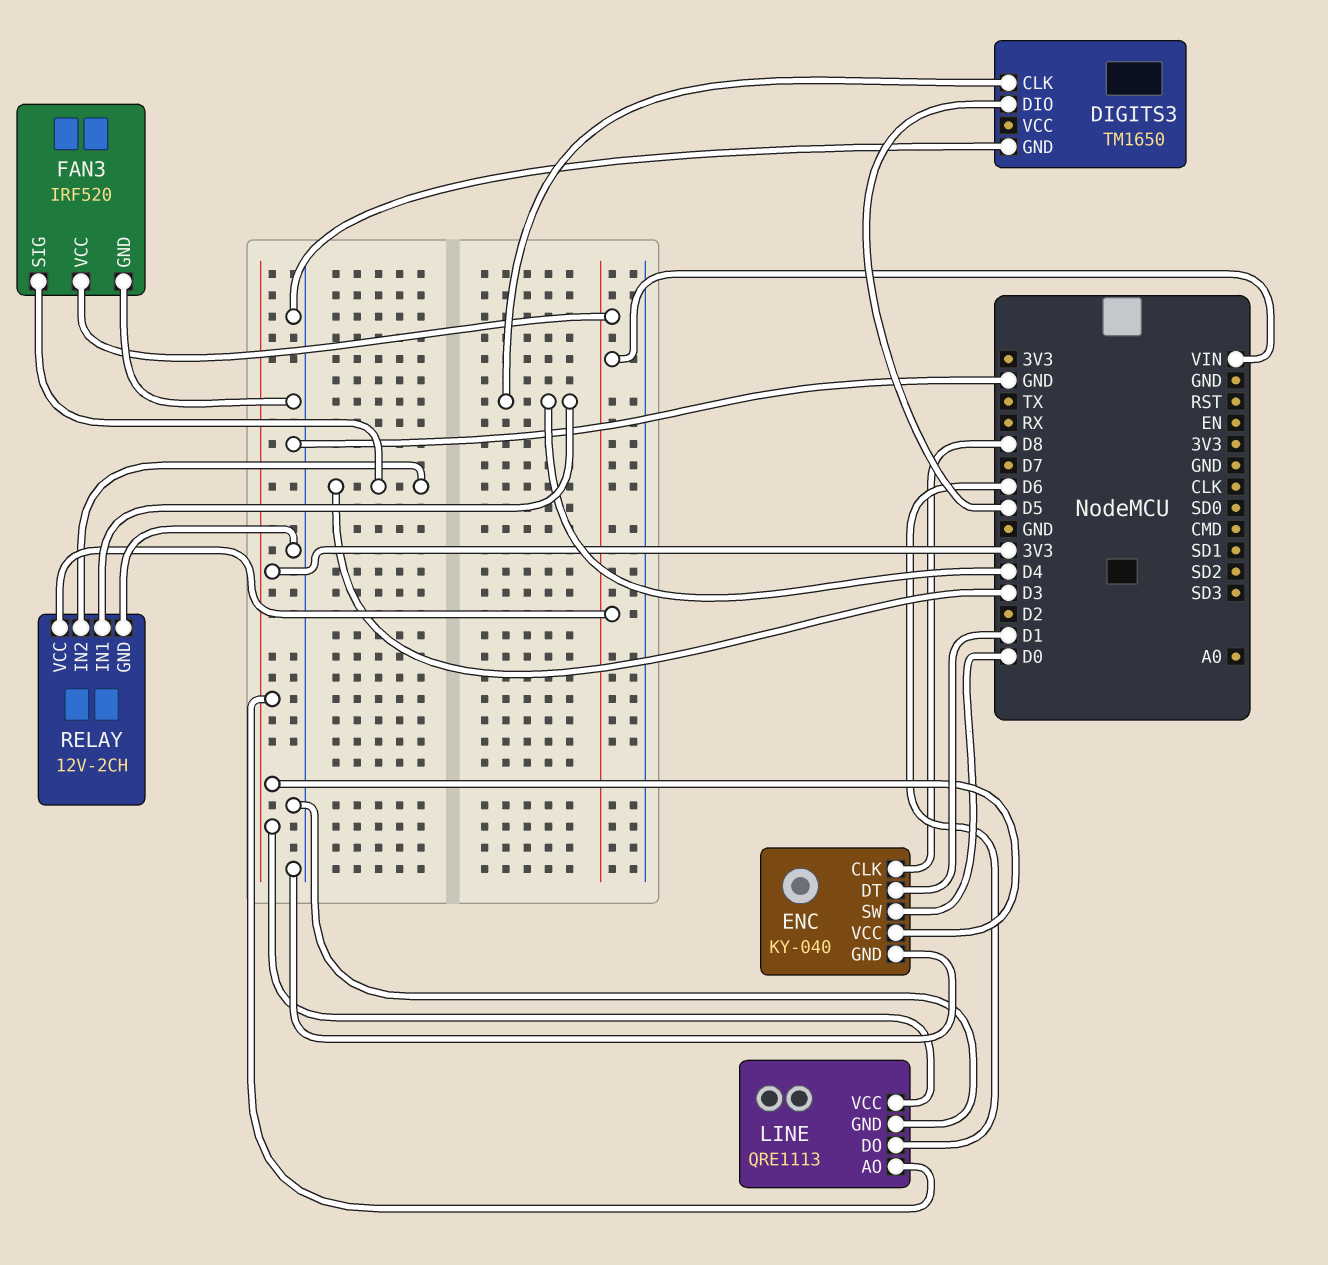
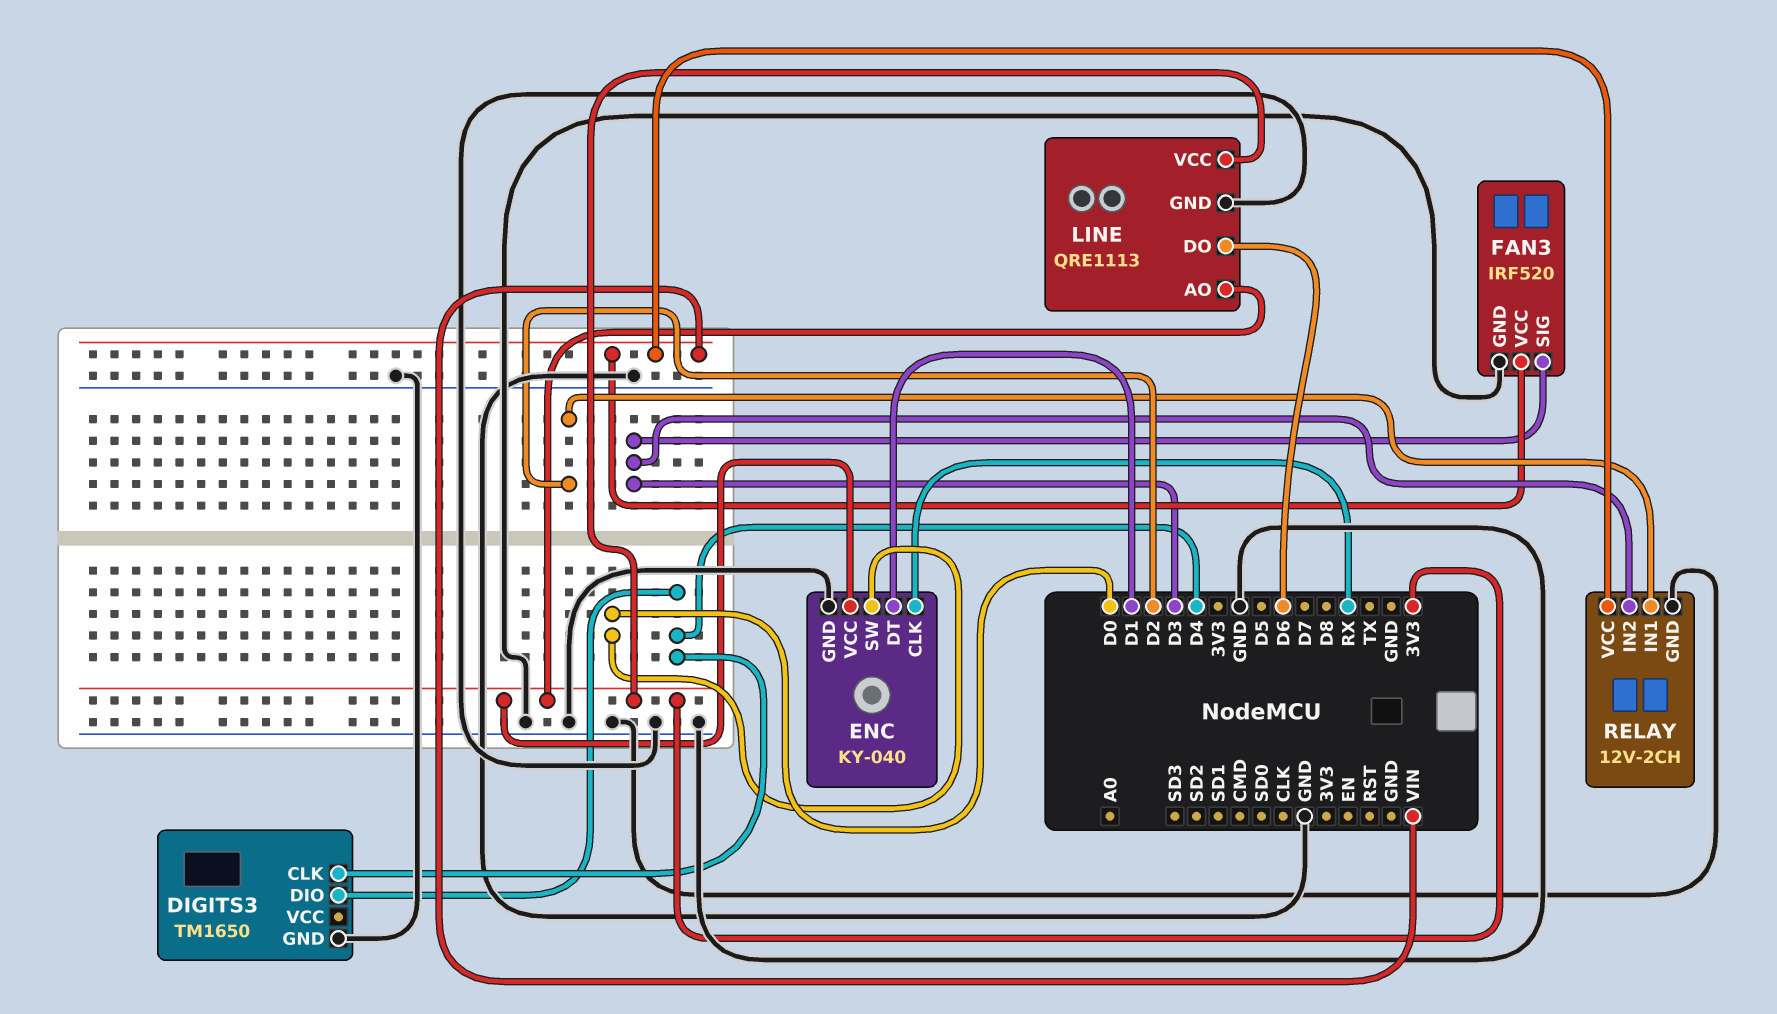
DIGITS3 pin DIO: D5 -> D4
ENC pin CLK: D8 -> RX
RELAY pin IN1: D4 -> D2

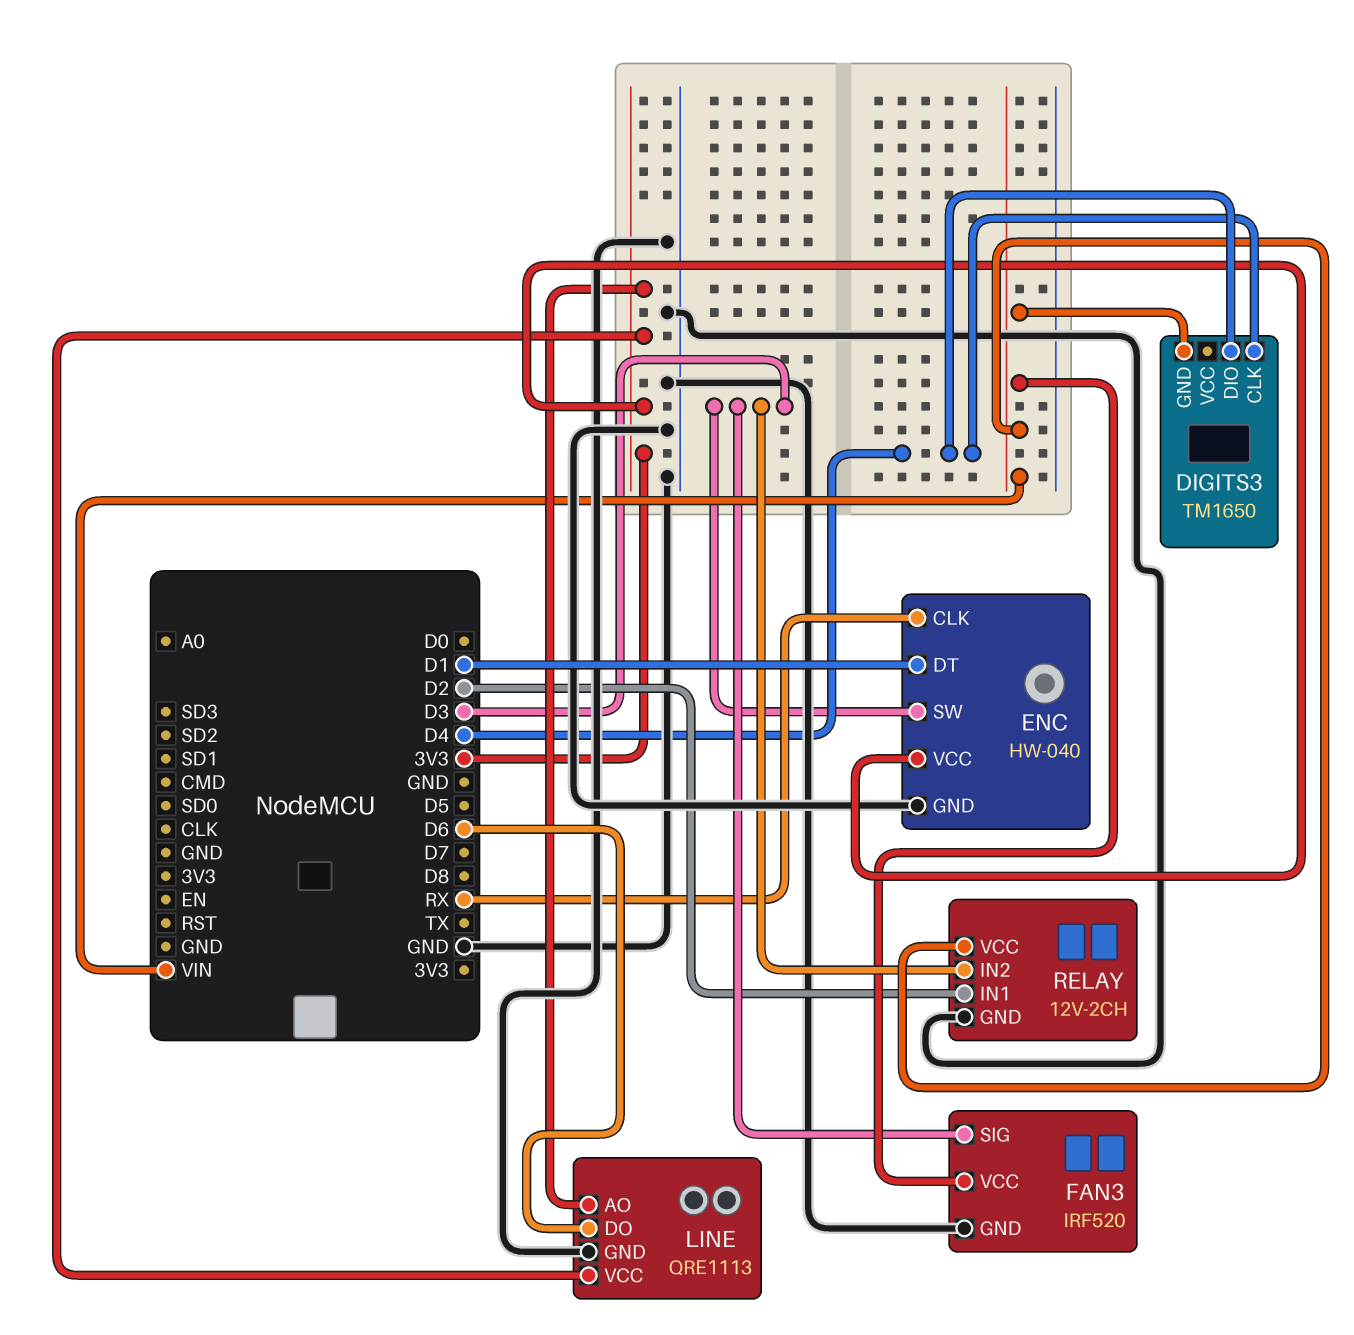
DIGITS3 pin GND: GND -> VIN
ENC: KY-040 -> HW-040
ENC pin SW: D0 -> D3

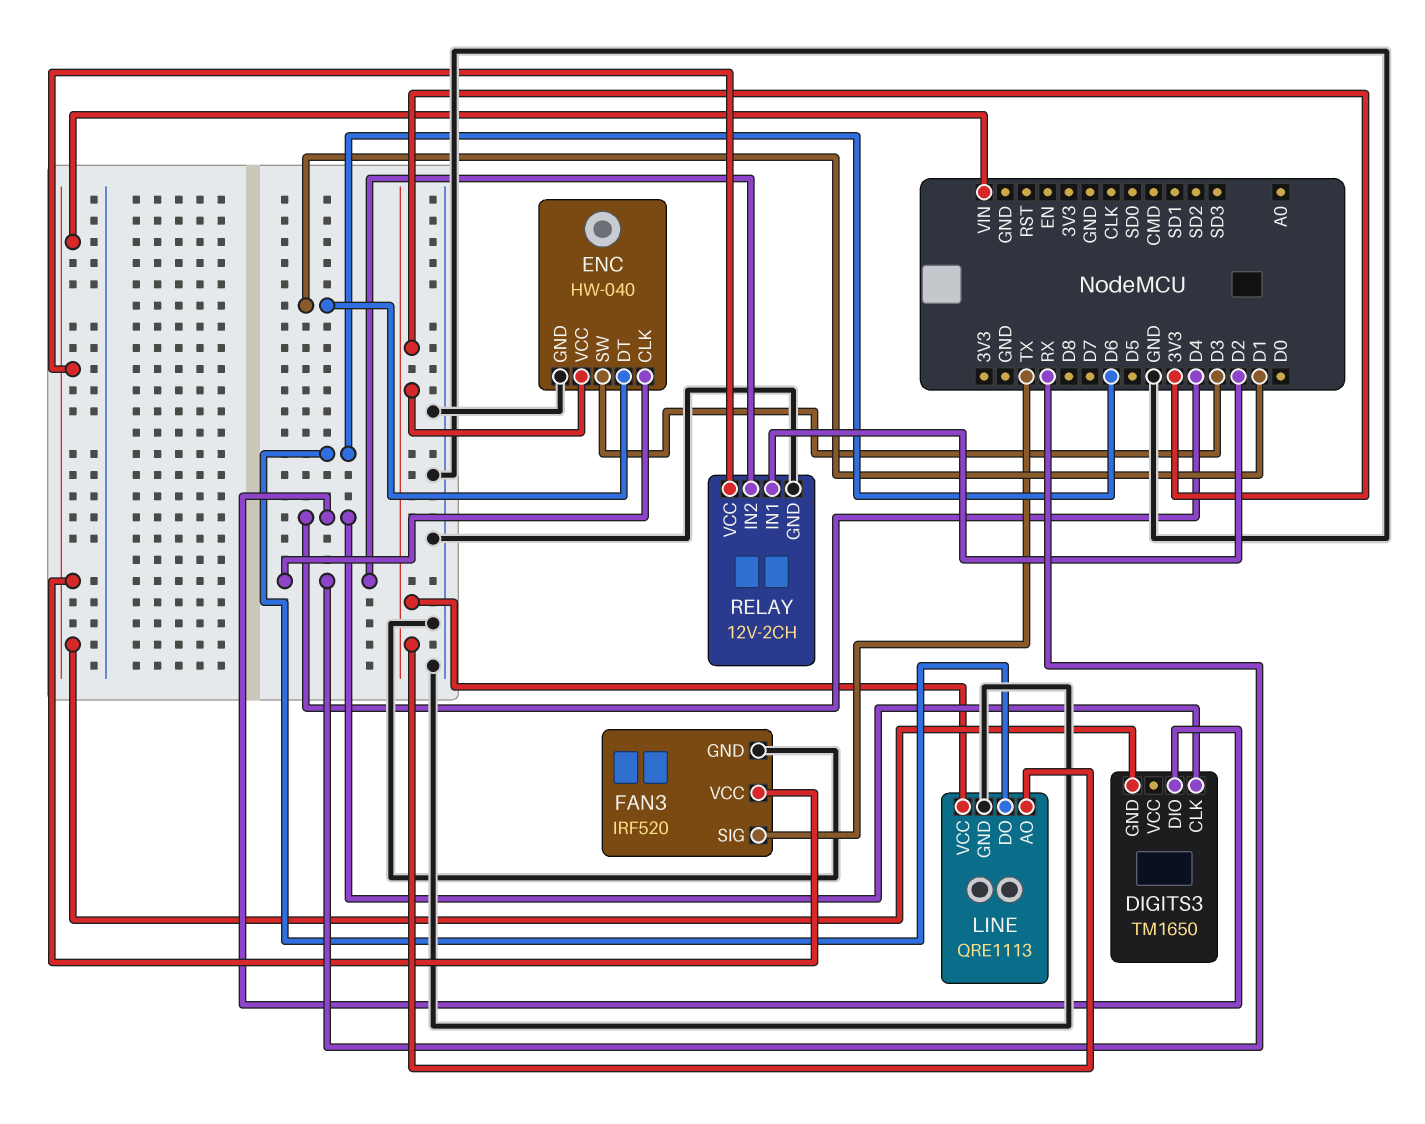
FAN3 pin SIG: D3 -> TX
RELAY pin IN2: D3 -> RX

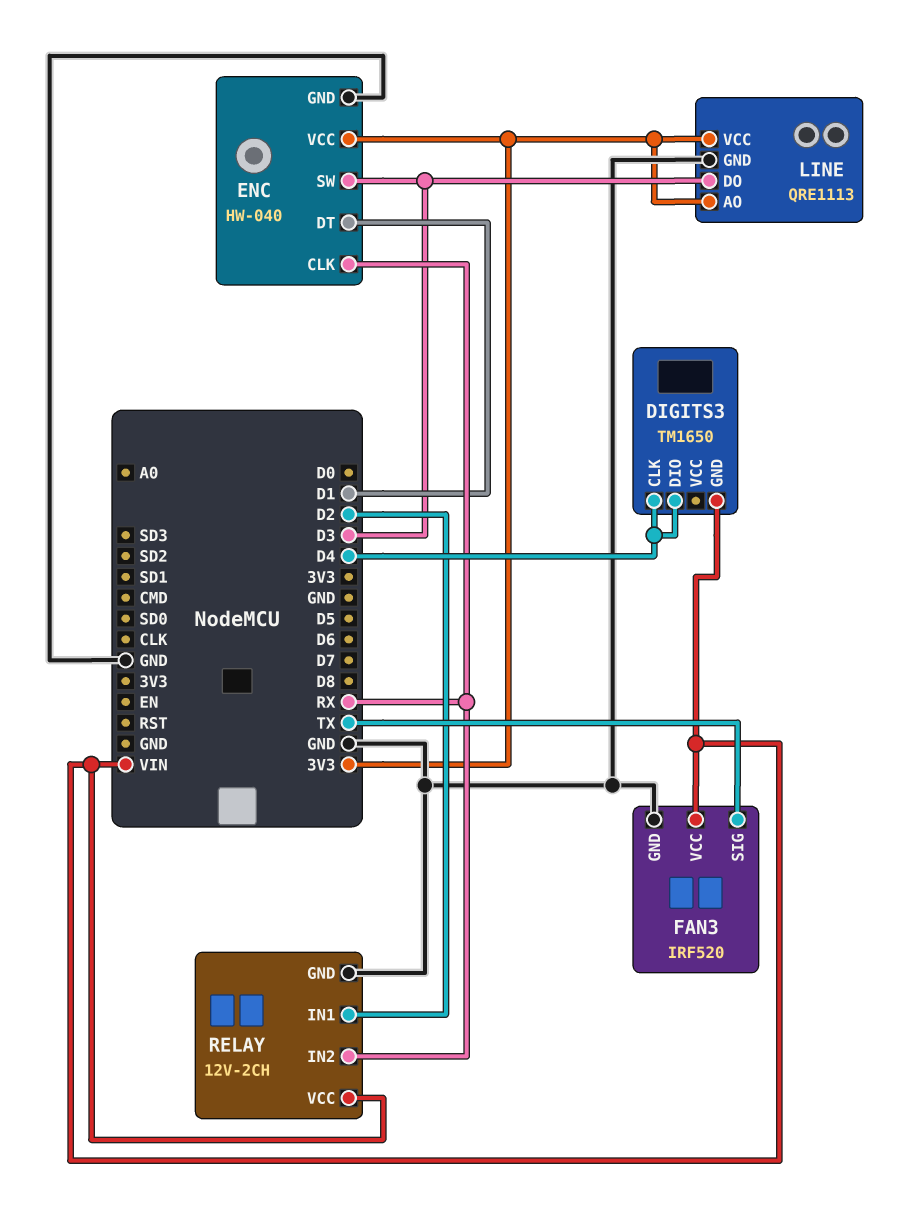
LINE pin DO: D6 -> D3

